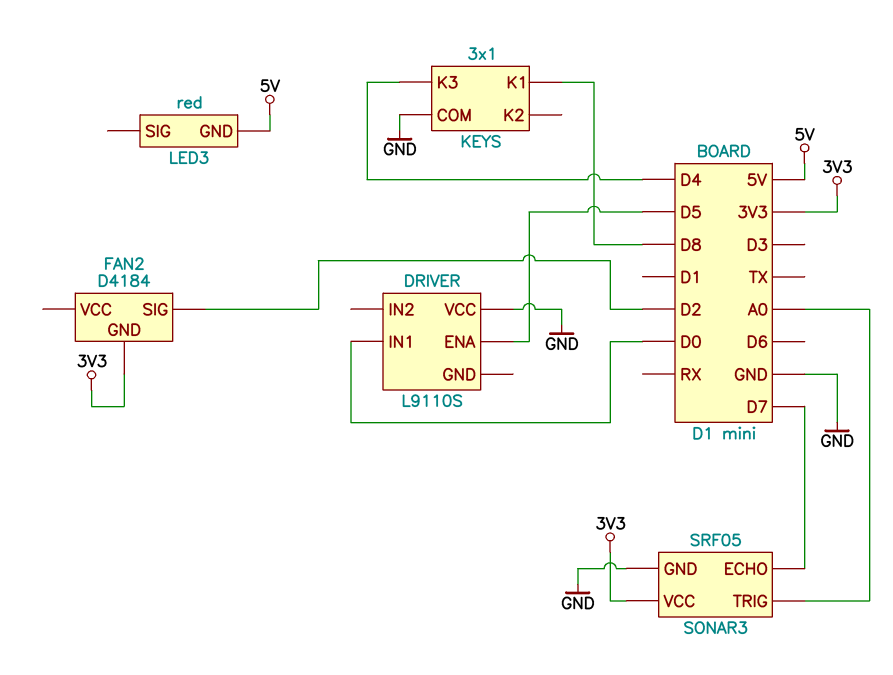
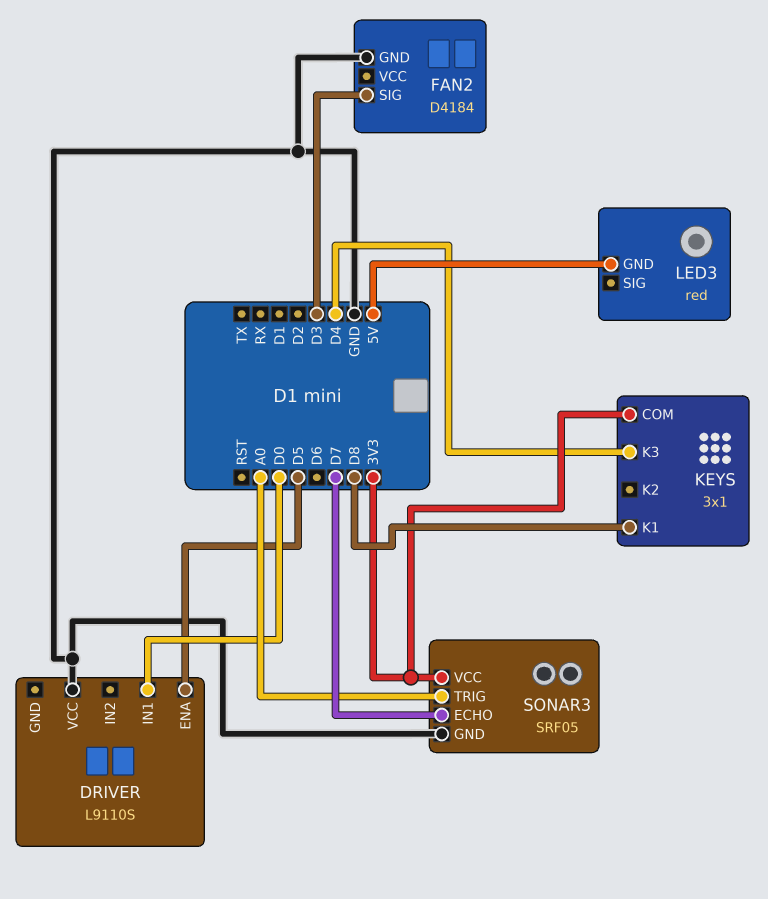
FAN2 pin GND: 3V3 -> GND
FAN2 pin SIG: D2 -> D3
KEYS pin COM: GND -> 3V3

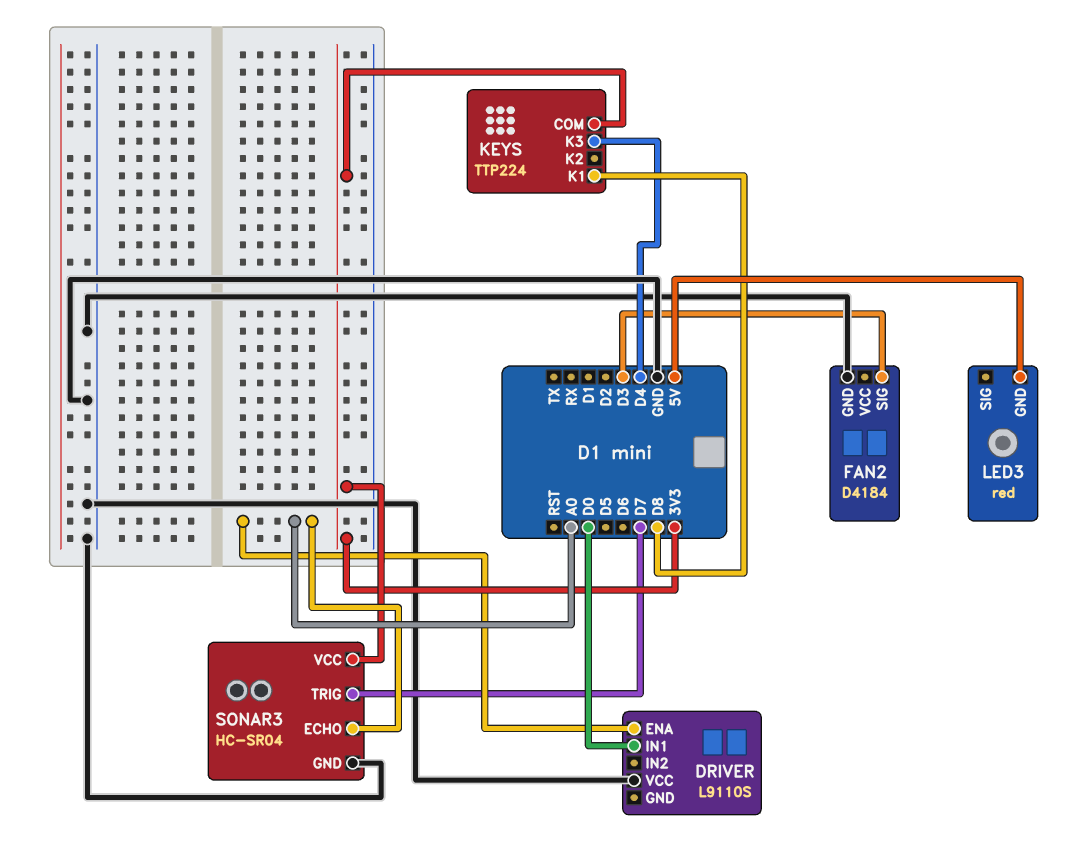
DRIVER pin ENA: D5 -> A0
KEYS: 3x1 -> TTP224
SONAR3: SRF05 -> HC-SR04
SONAR3 pin ECHO: D7 -> A0
SONAR3 pin TRIG: A0 -> D7

